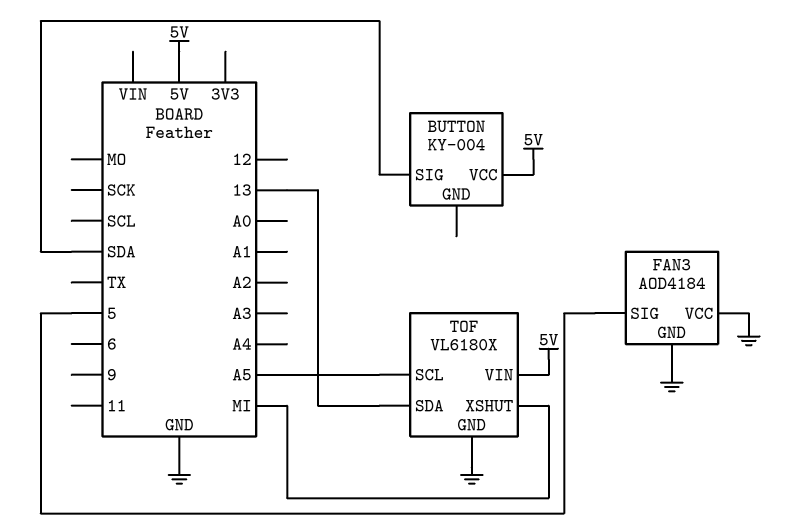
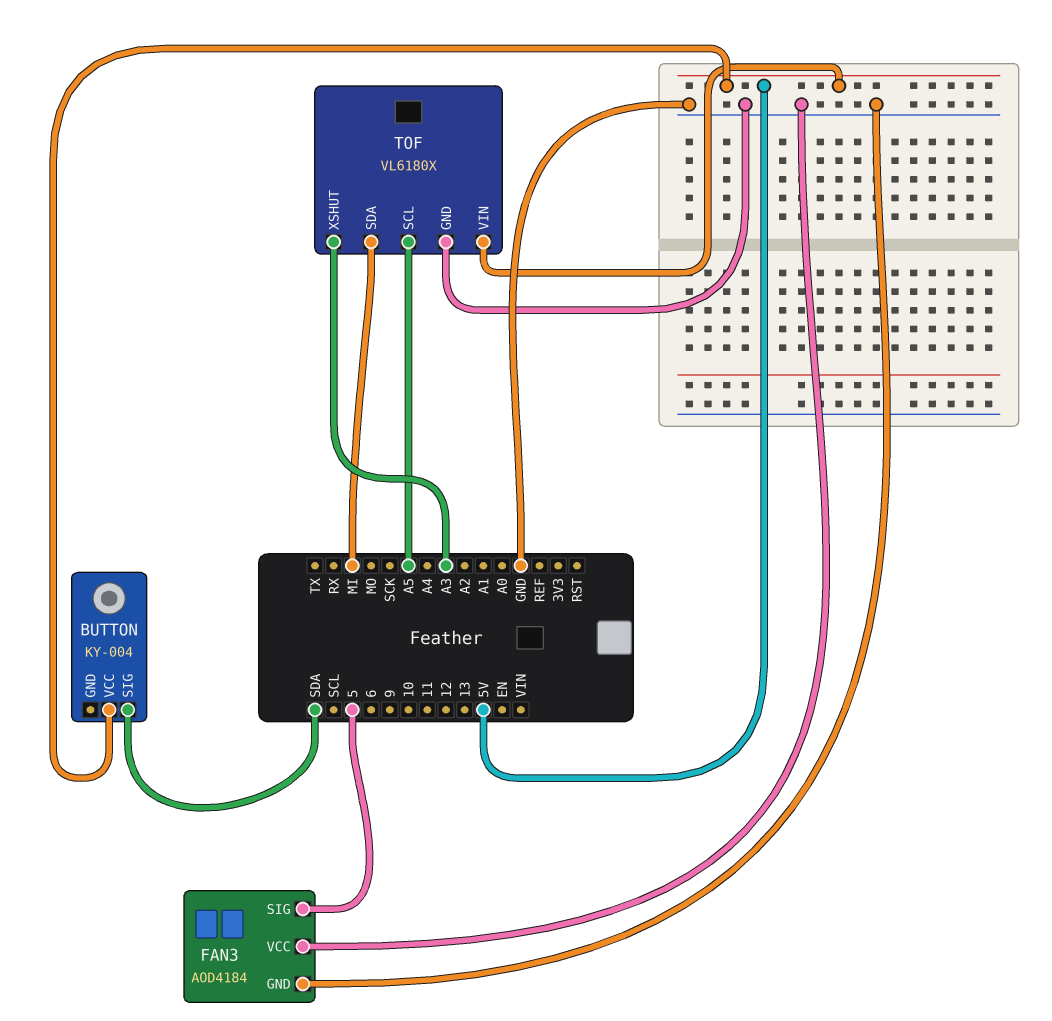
TOF pin SDA: 13 -> MI
TOF pin XSHUT: MI -> A3

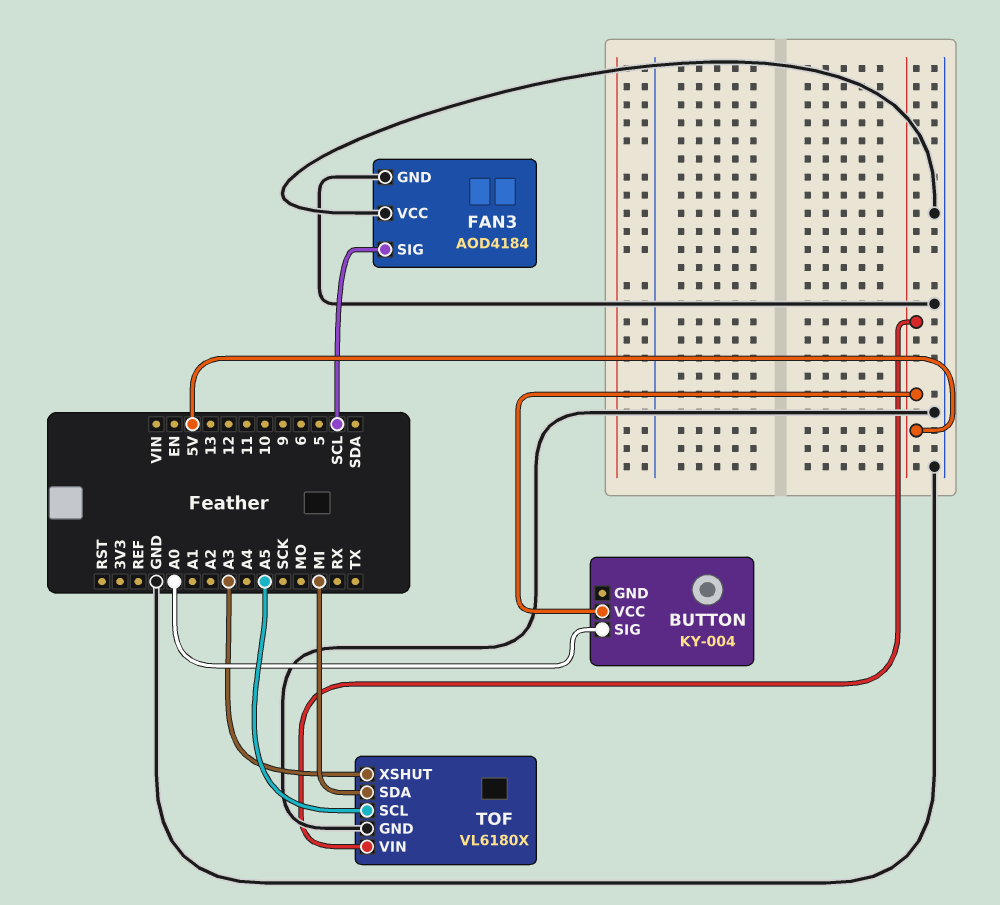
BUTTON pin SIG: SDA -> A0
FAN3 pin SIG: 5 -> SCL

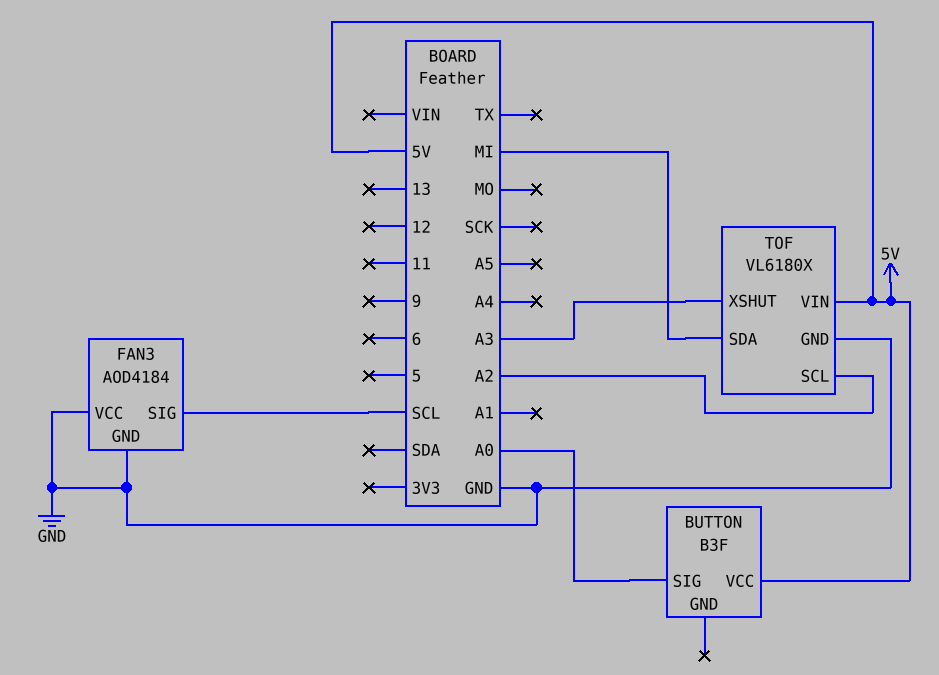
BUTTON: KY-004 -> B3F
TOF pin SCL: A5 -> A2

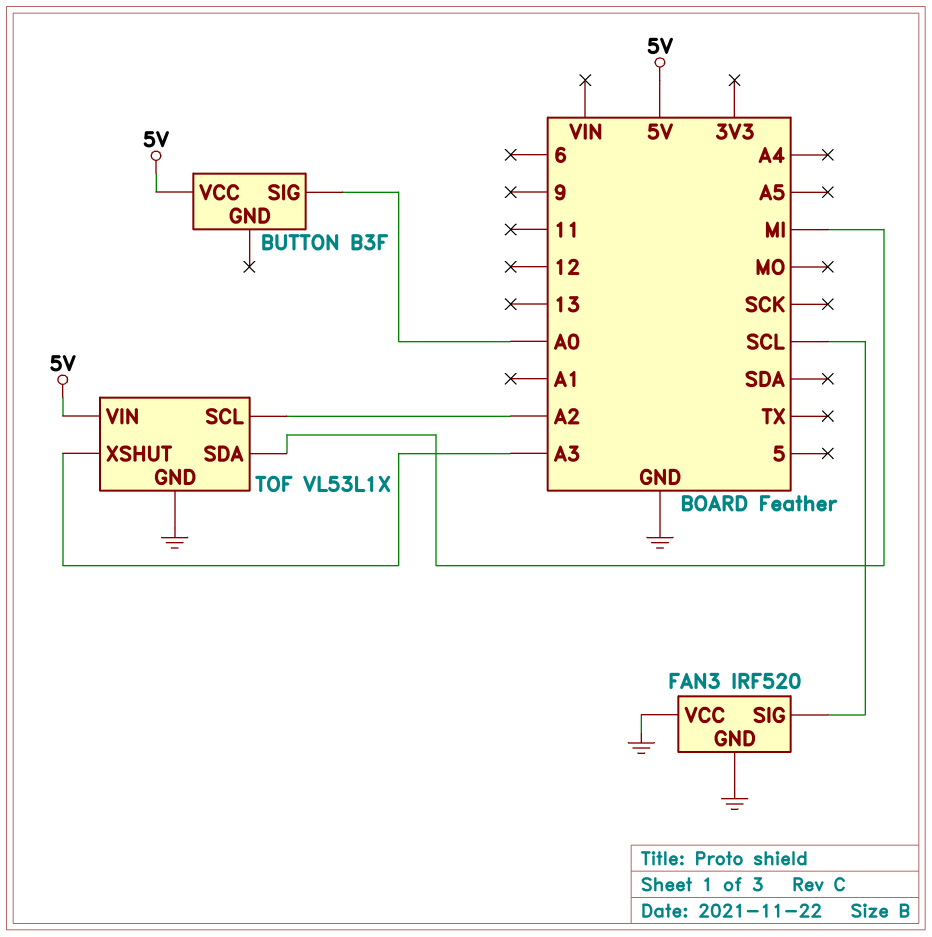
FAN3: AOD4184 -> IRF520
TOF: VL6180X -> VL53L1X

